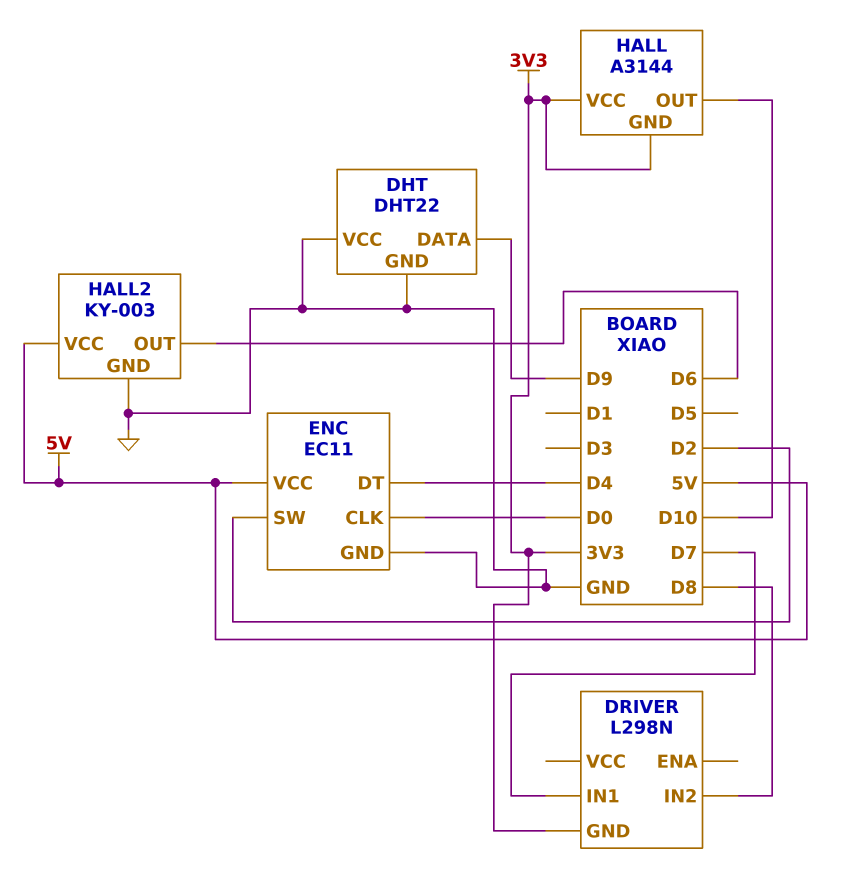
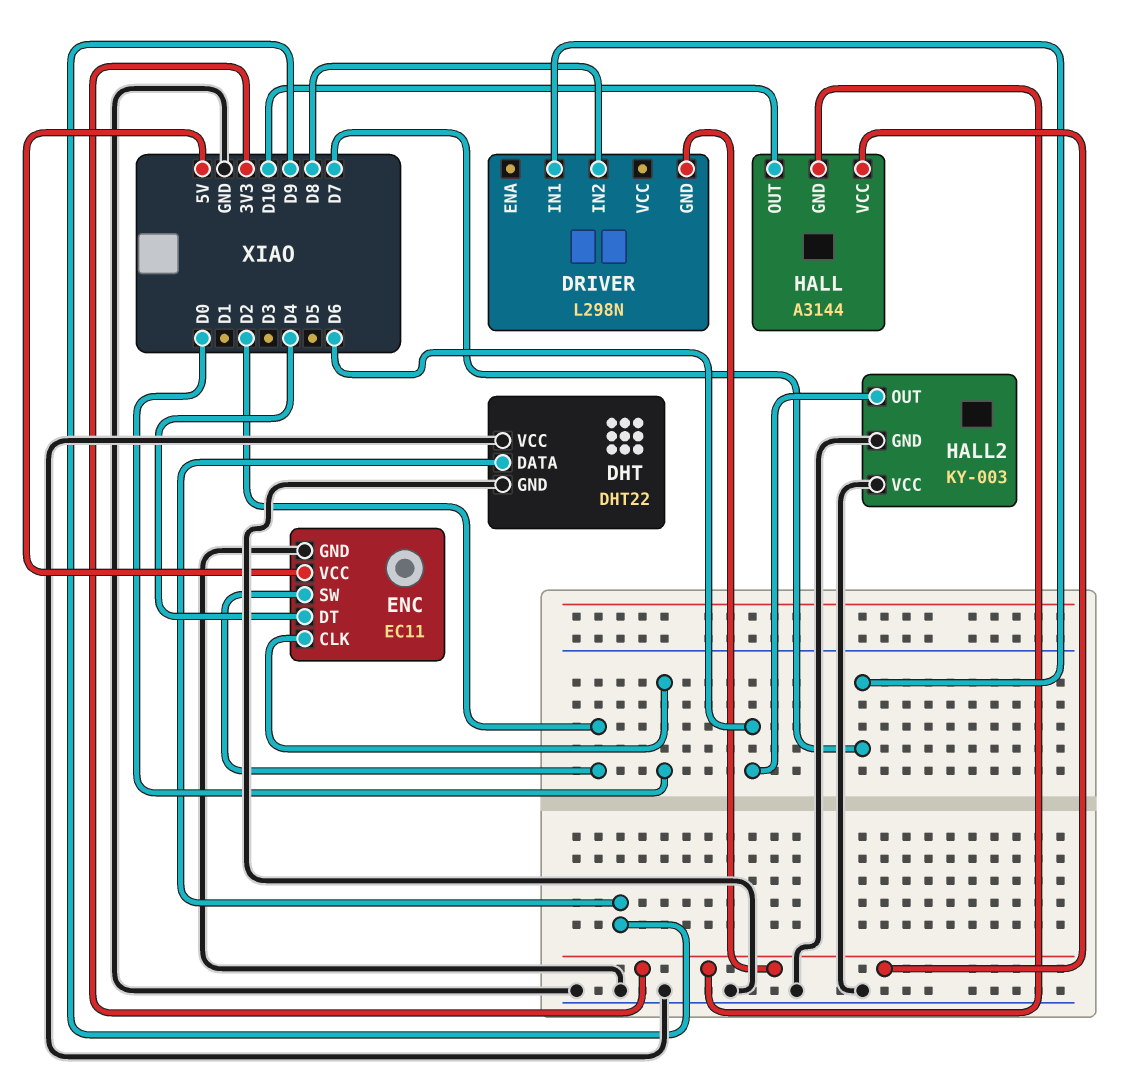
HALL2 pin VCC: 5V -> GND

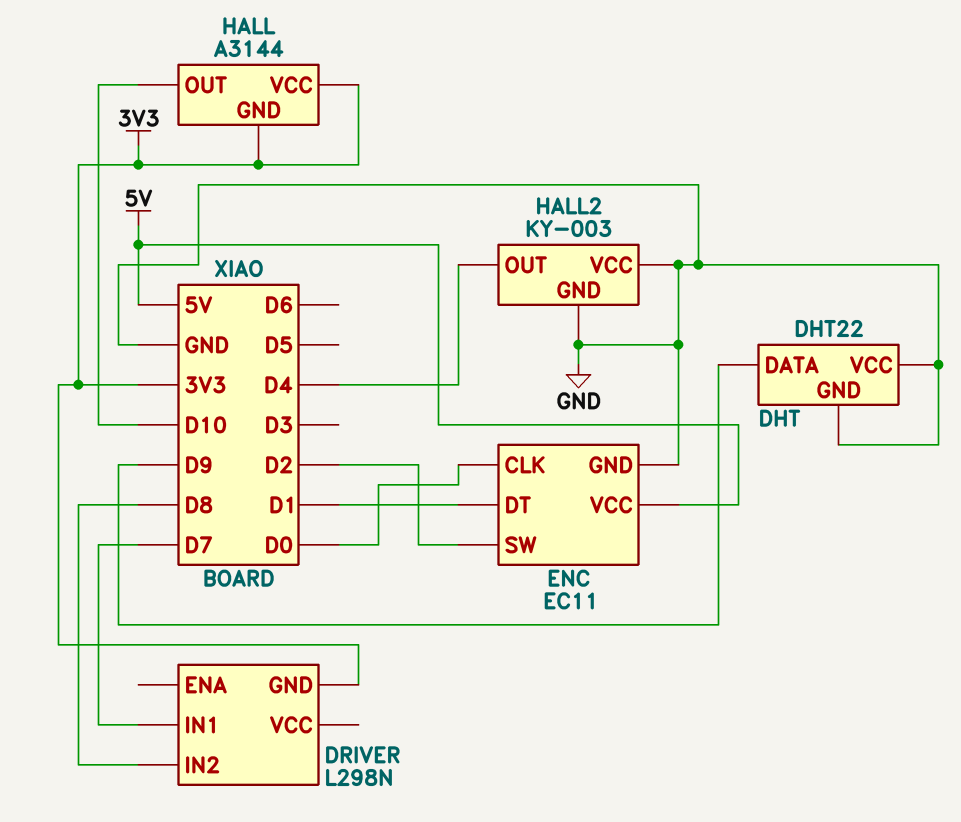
ENC pin DT: D4 -> D1
HALL2 pin OUT: D6 -> D4

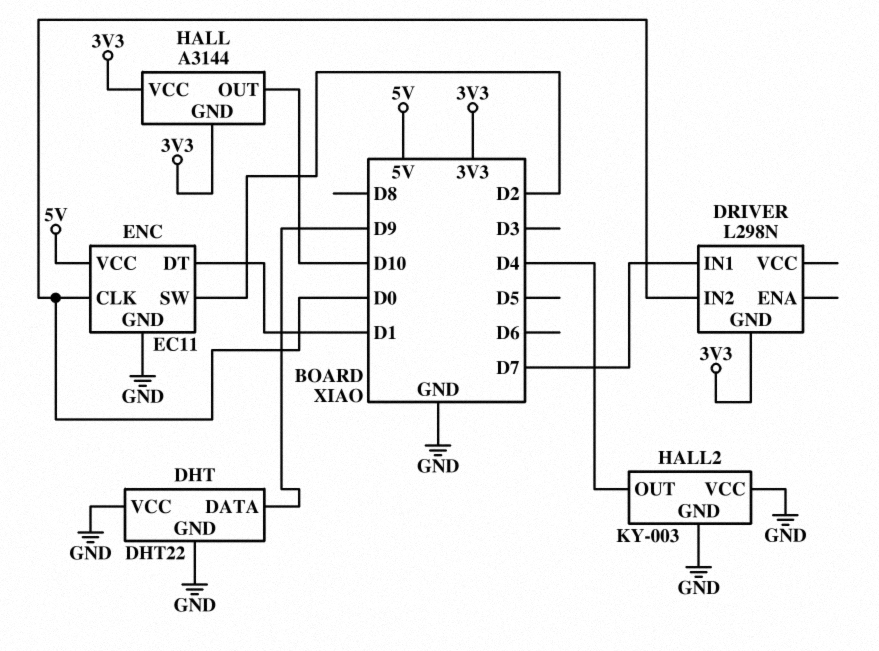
DRIVER pin IN2: D8 -> D0

